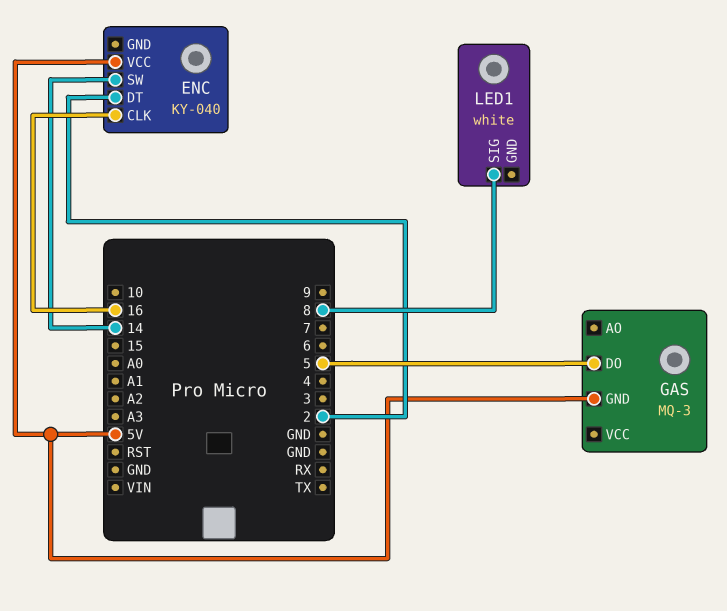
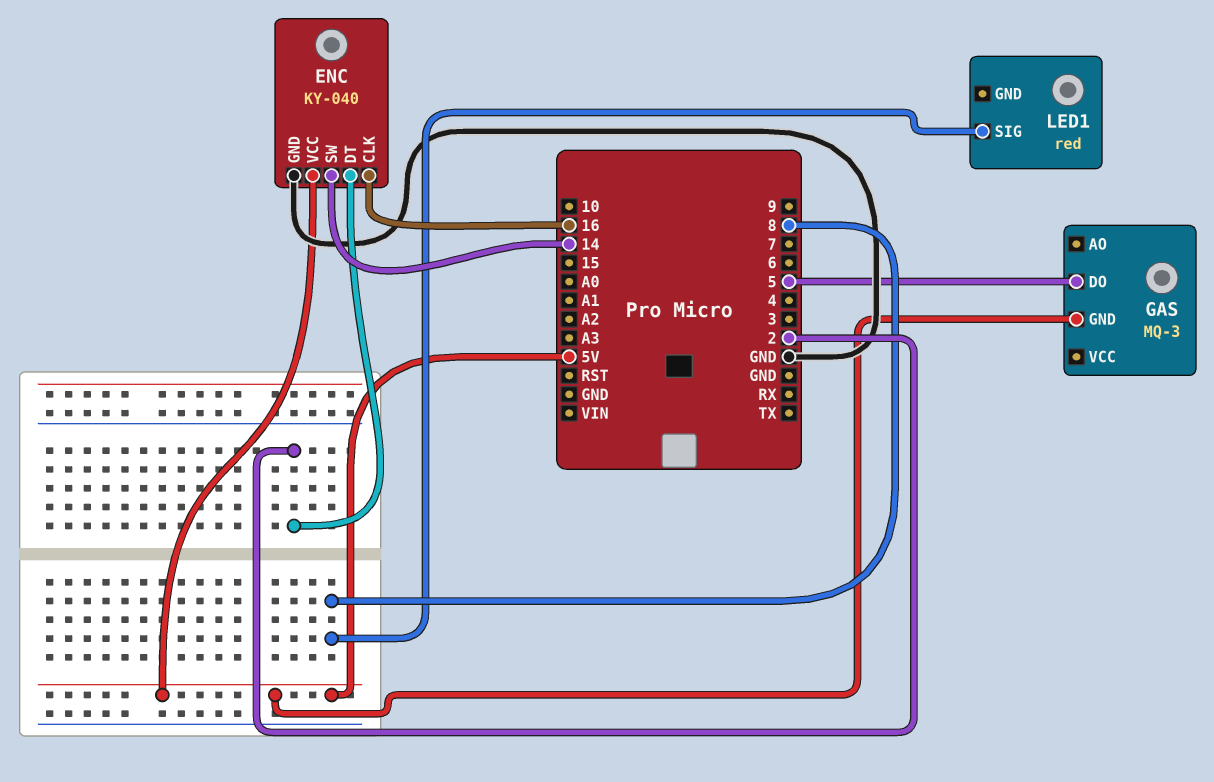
ENC pin GND: none -> GND
LED1: white -> red

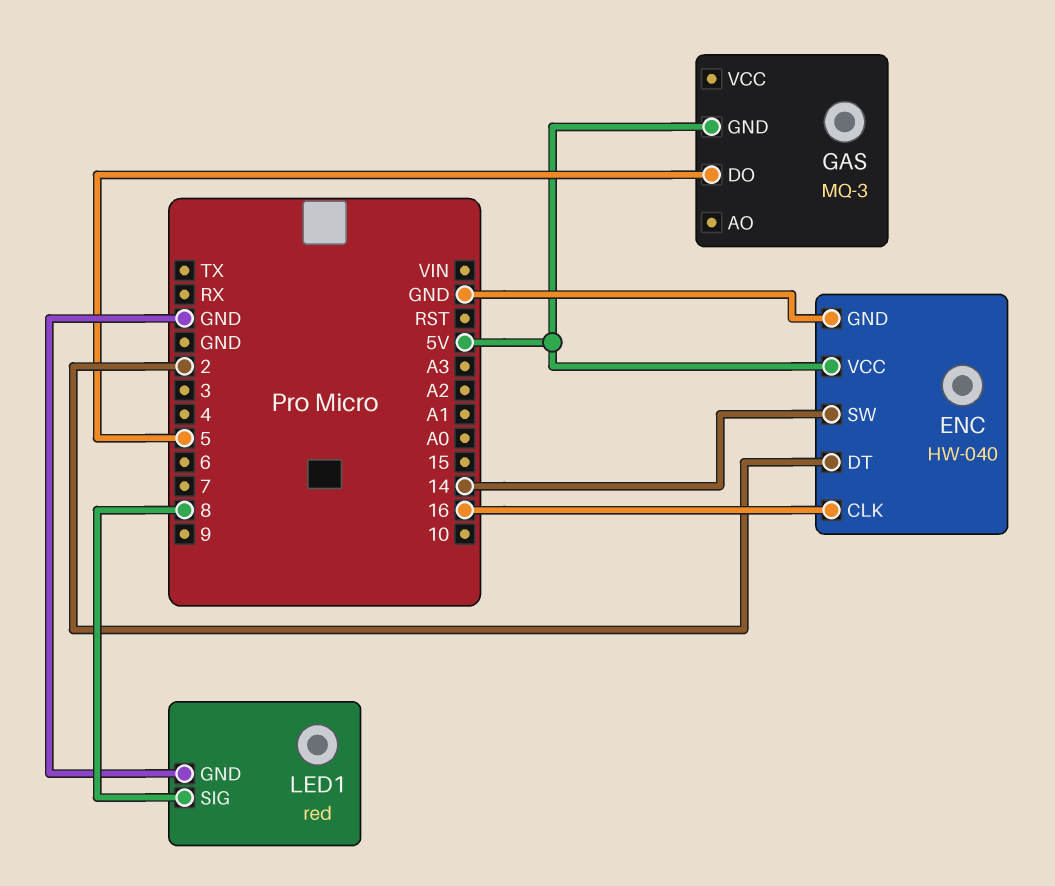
ENC: KY-040 -> HW-040
LED1 pin GND: none -> GND

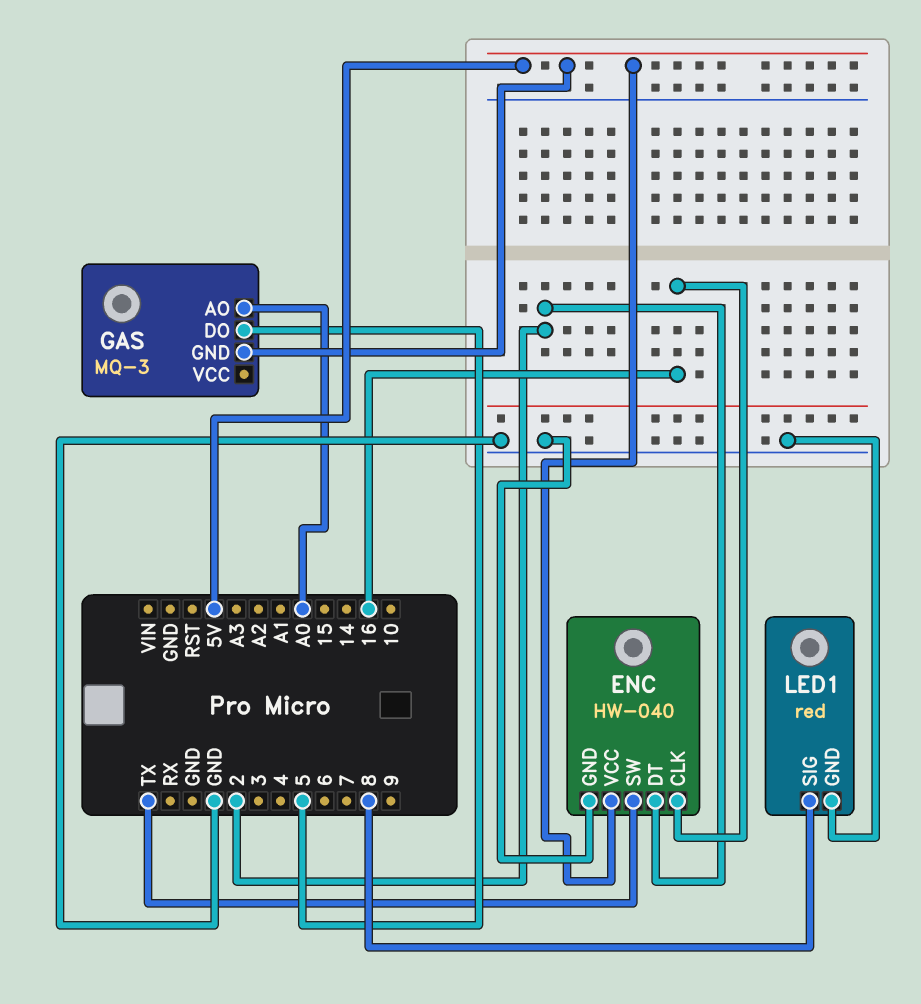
ENC pin SW: 14 -> TX
GAS pin AO: none -> A0

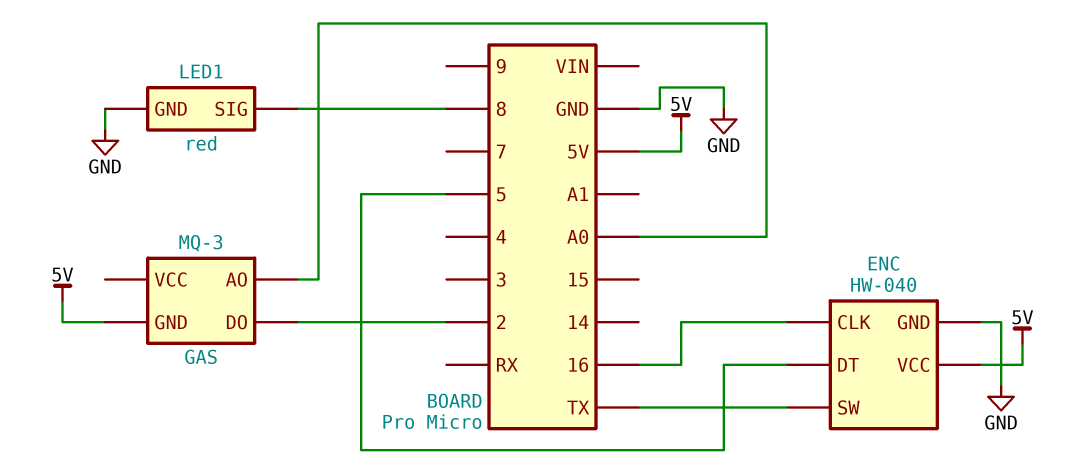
ENC pin DT: 2 -> 5
GAS pin DO: 5 -> 2

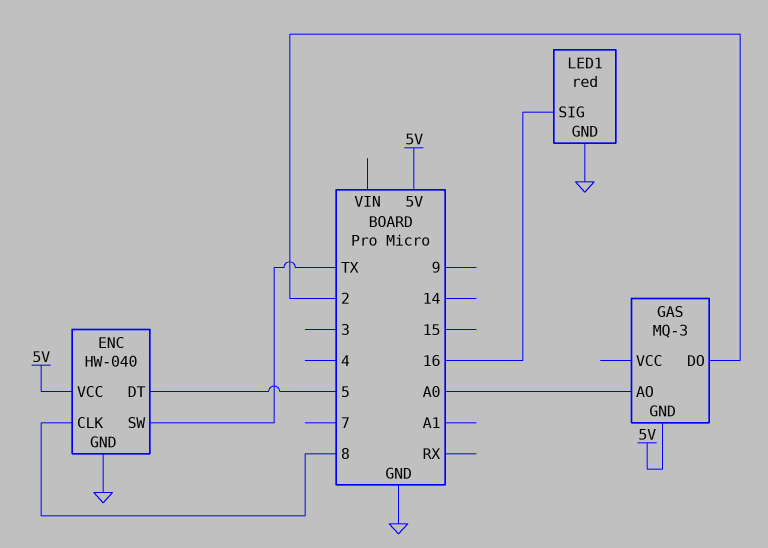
ENC pin CLK: 16 -> 8
LED1 pin SIG: 8 -> 16

